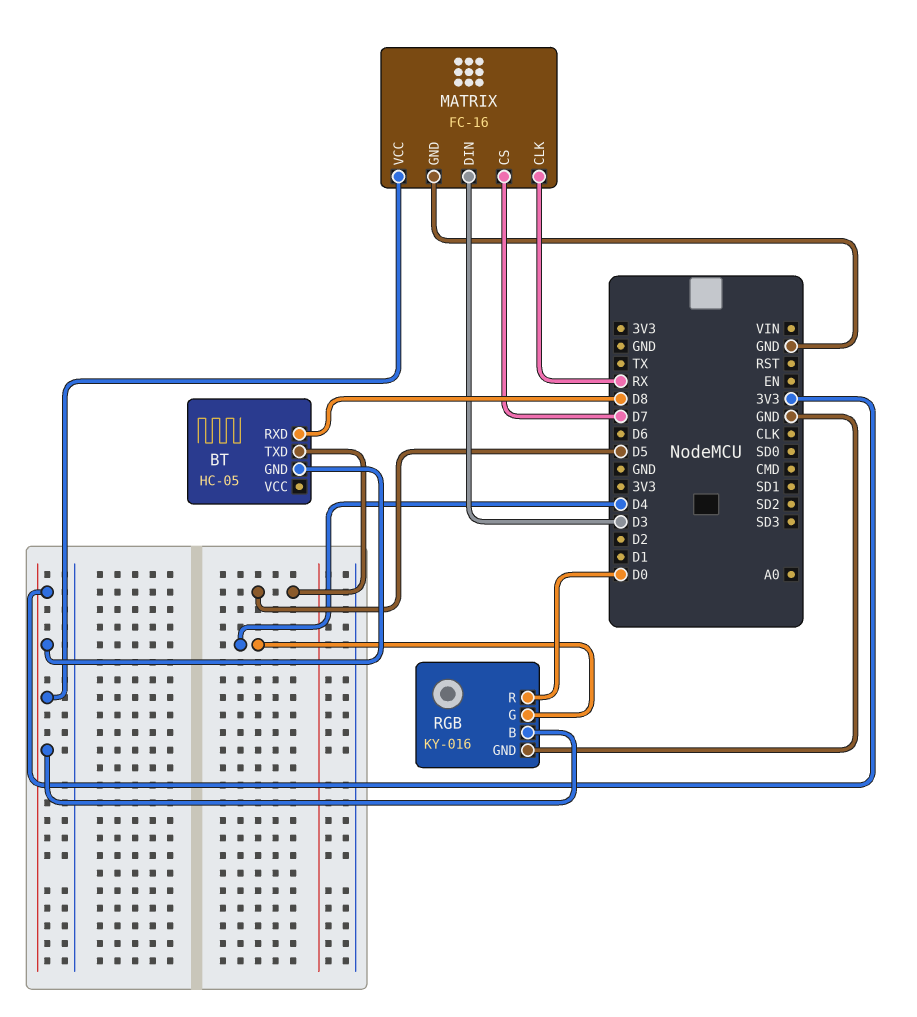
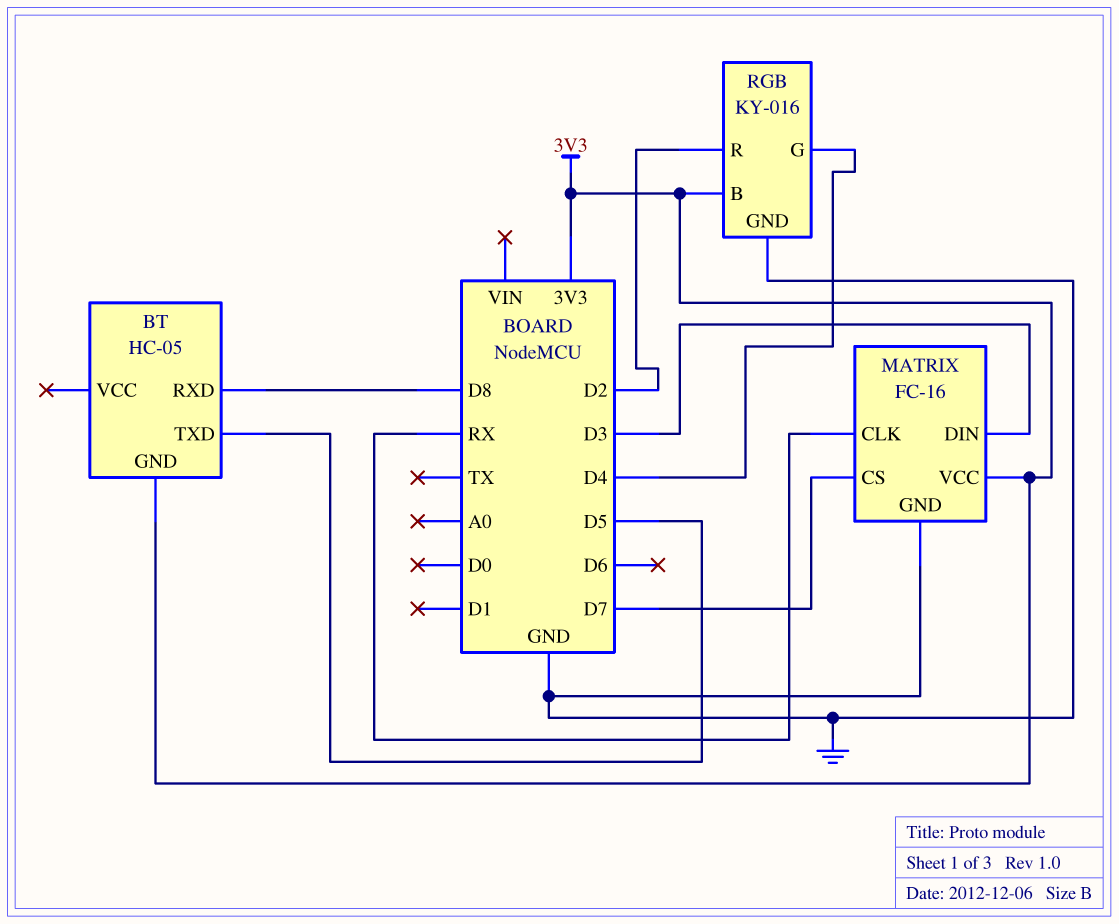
RGB pin R: D0 -> D2

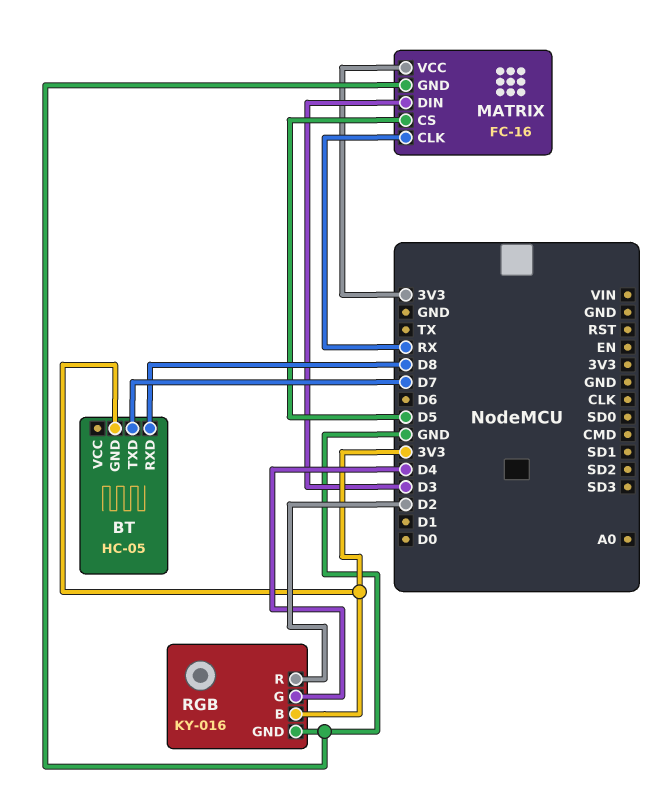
BT pin TXD: D5 -> D7
MATRIX pin CS: D7 -> D5

